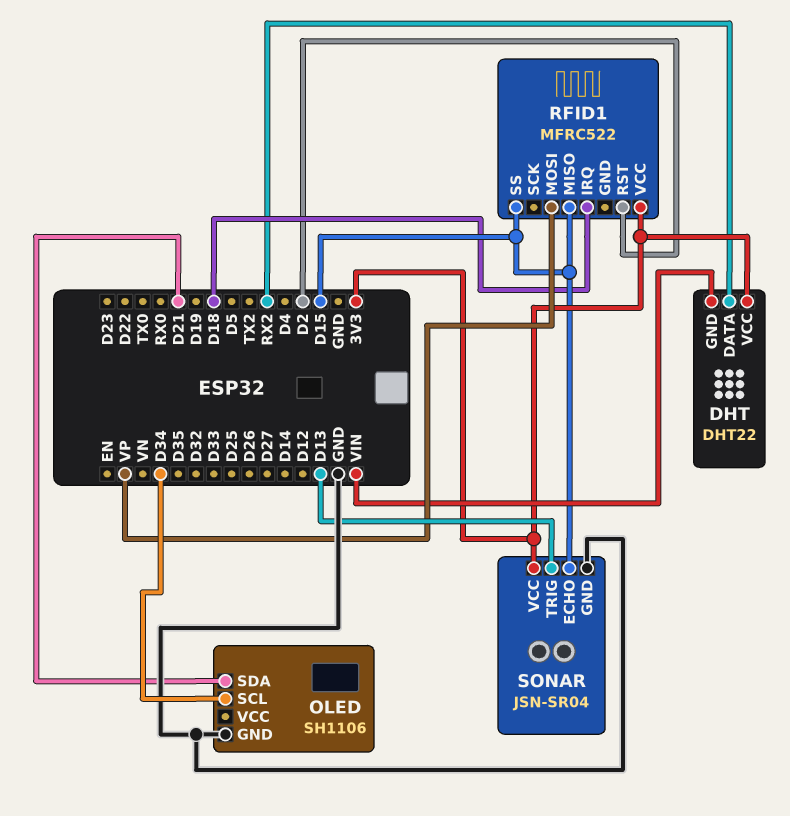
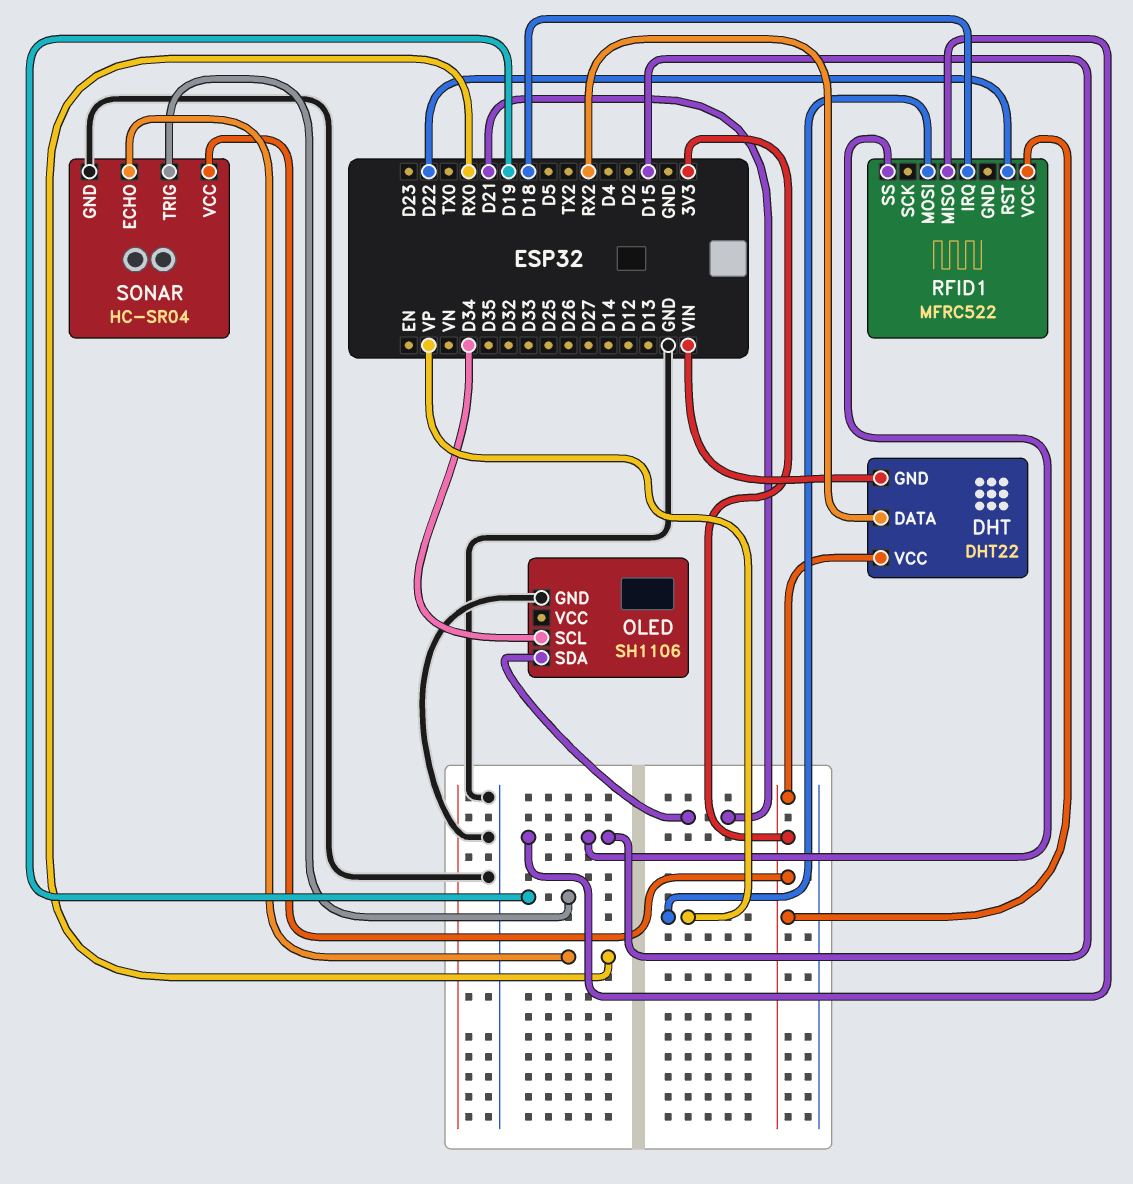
RFID1 pin RST: D2 -> D22
SONAR: JSN-SR04 -> HC-SR04
SONAR pin ECHO: D15 -> RX0
SONAR pin TRIG: D13 -> D19

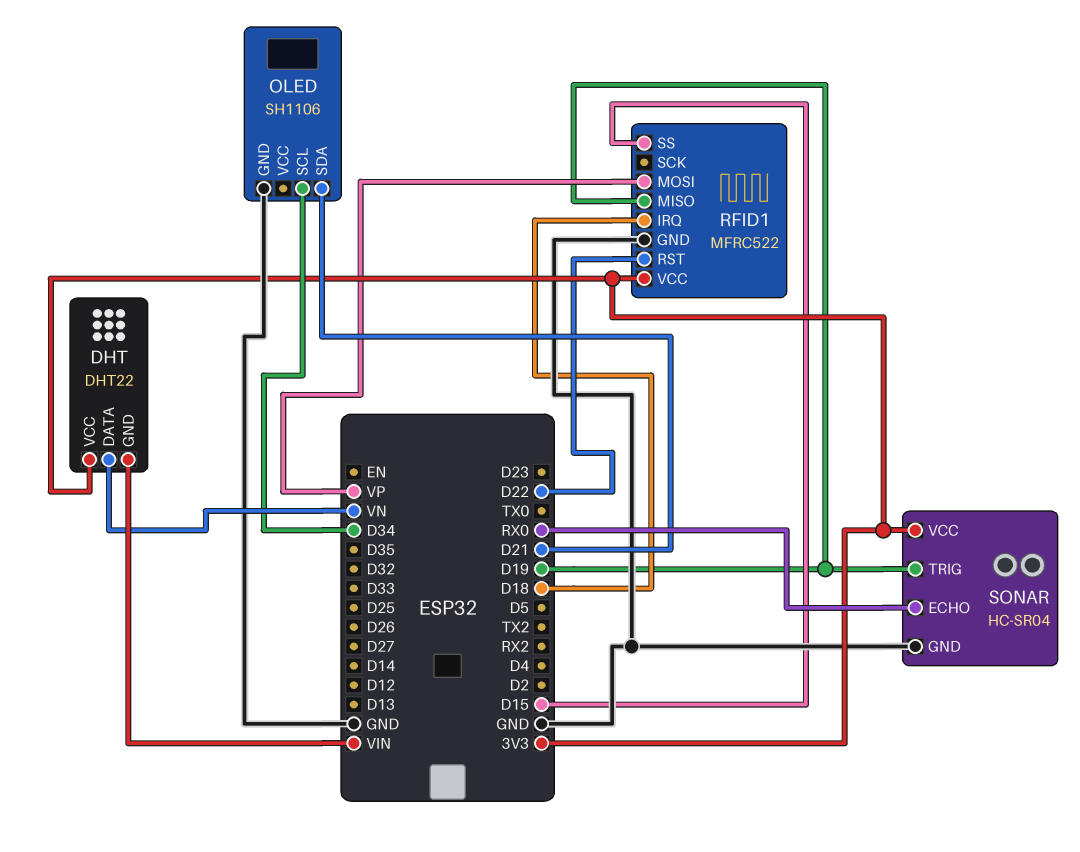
DHT pin DATA: RX2 -> VN
RFID1 pin GND: none -> GND
RFID1 pin MISO: D15 -> D19

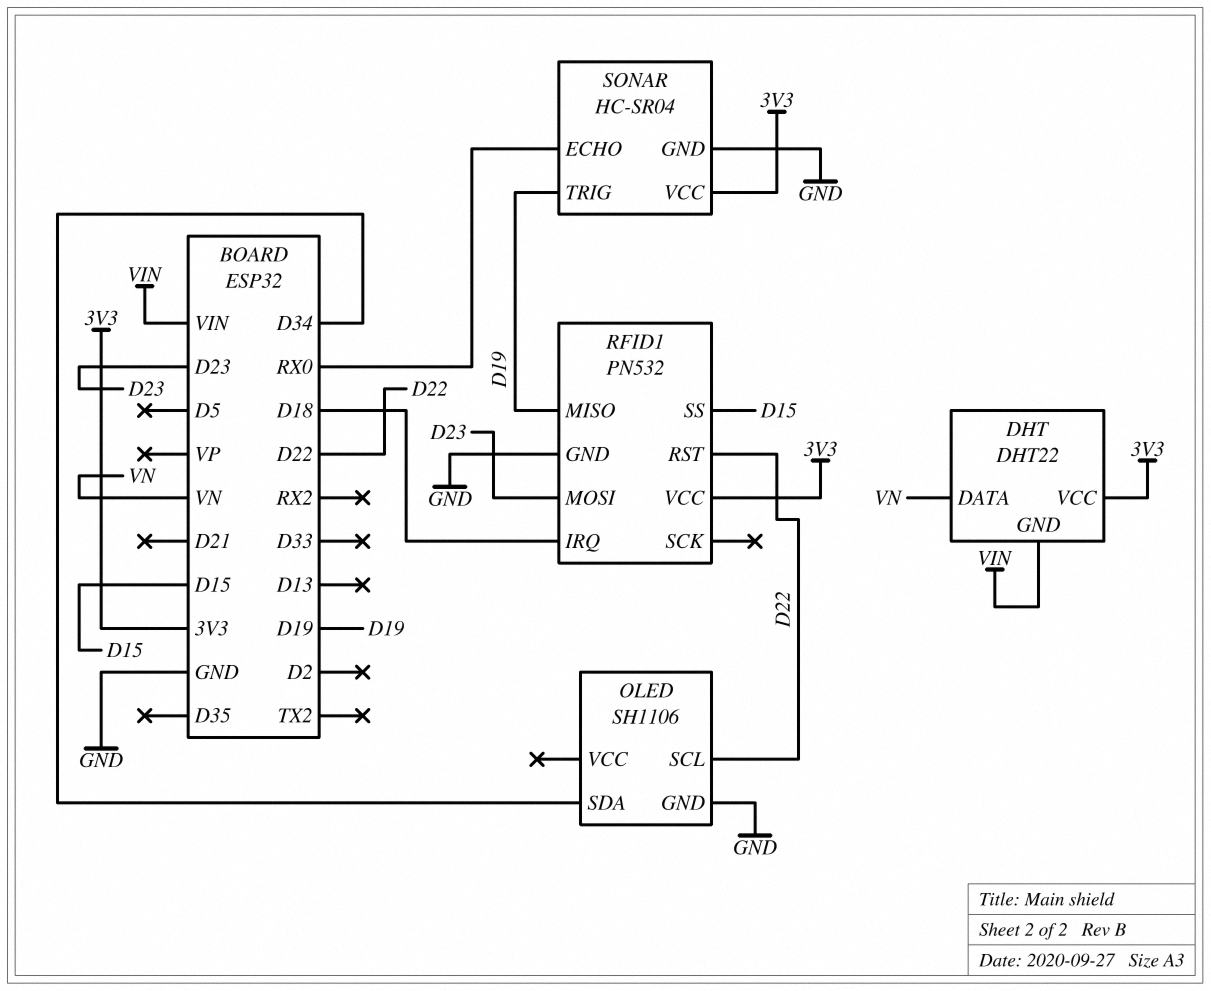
OLED pin SCL: D34 -> D22
OLED pin SDA: D21 -> D34
RFID1: MFRC522 -> PN532
RFID1 pin MOSI: VP -> D23

